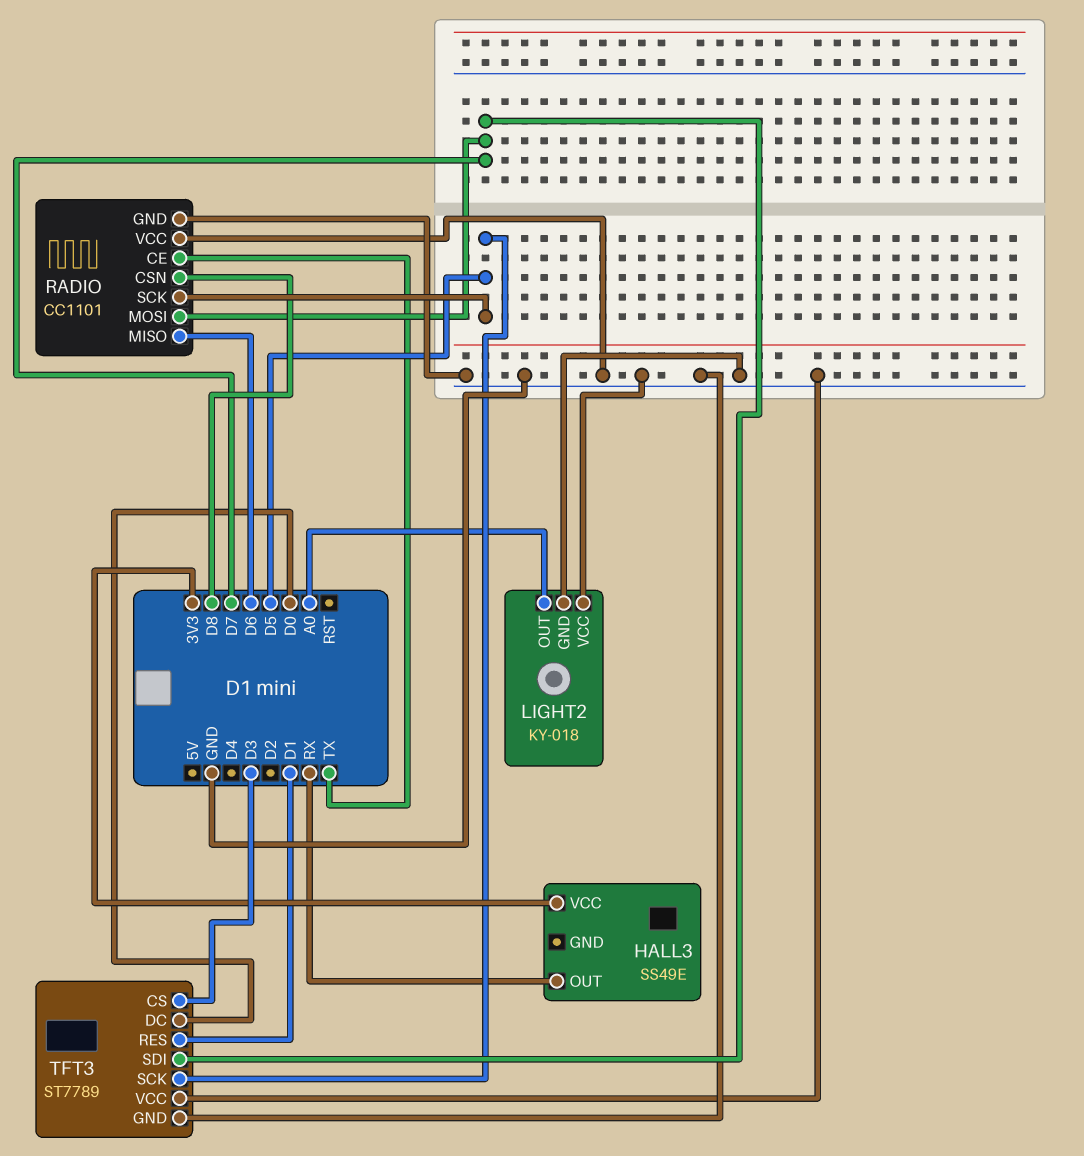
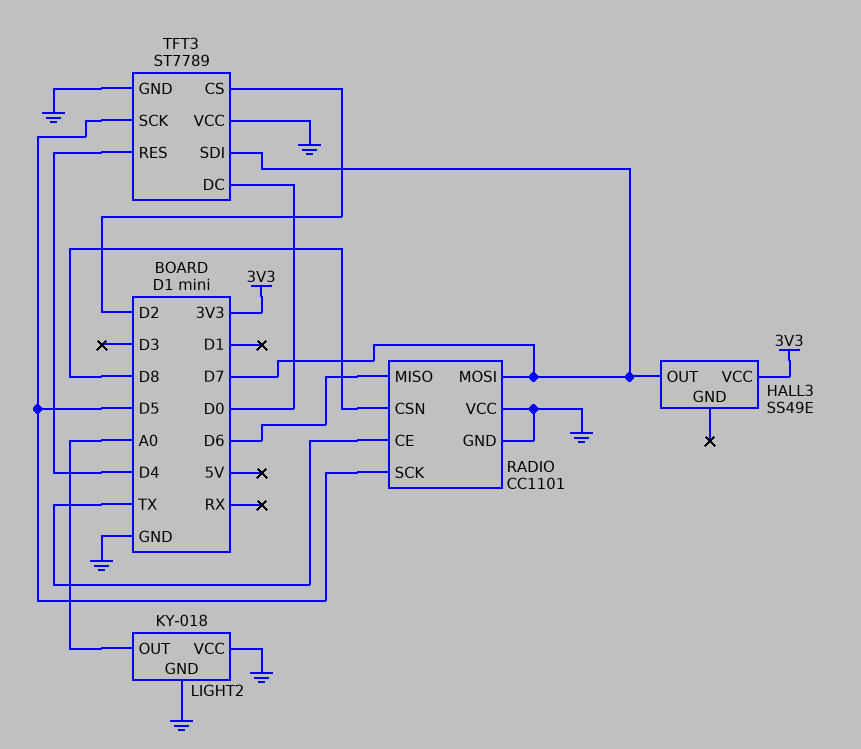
HALL3 pin OUT: RX -> D7
TFT3 pin CS: D3 -> D2
TFT3 pin RES: D1 -> D4

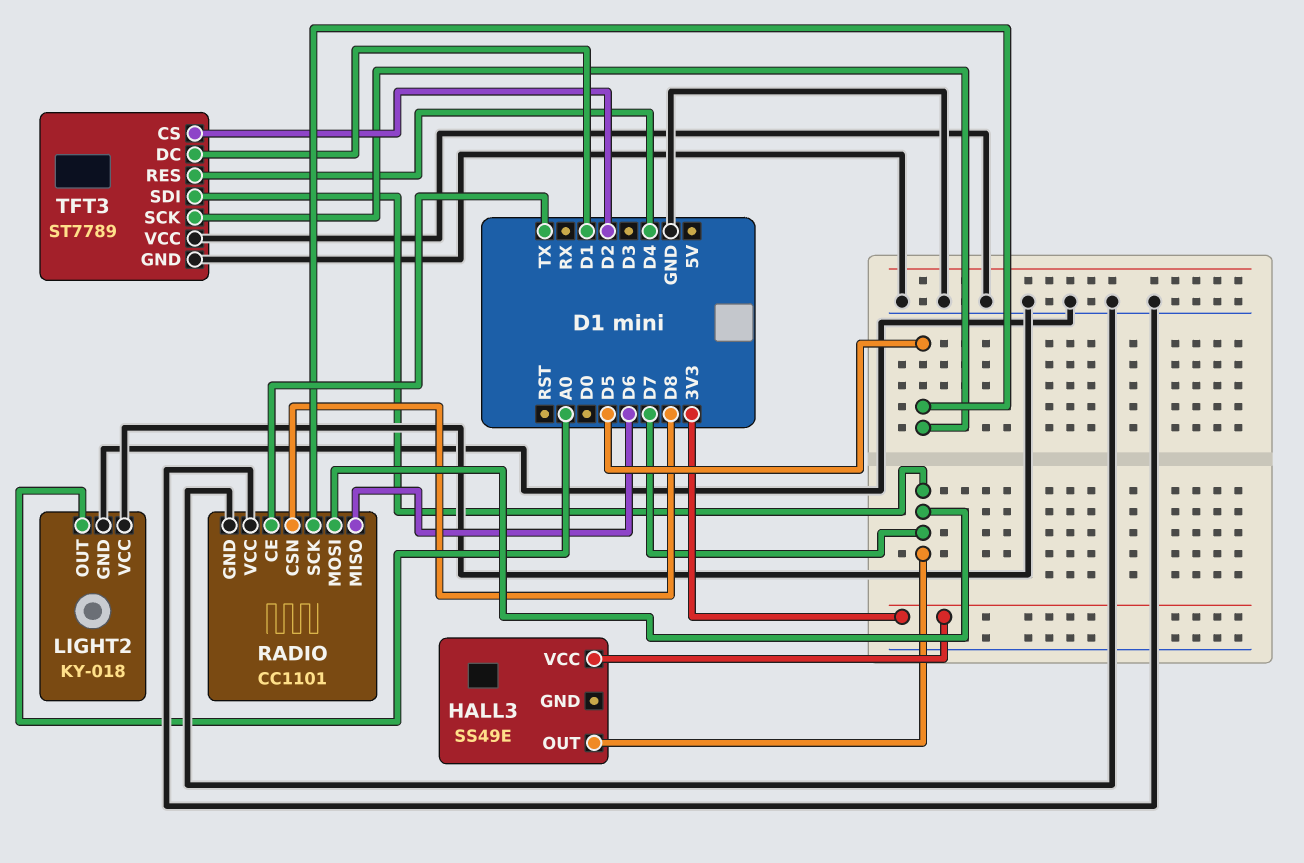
TFT3 pin DC: D0 -> D1

